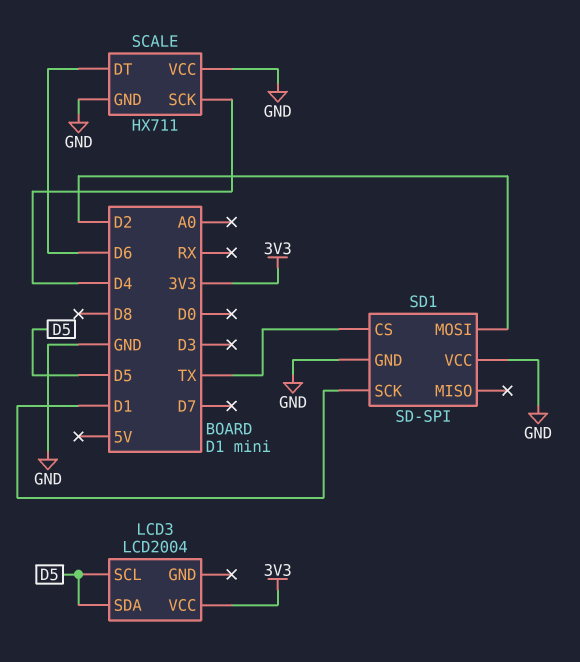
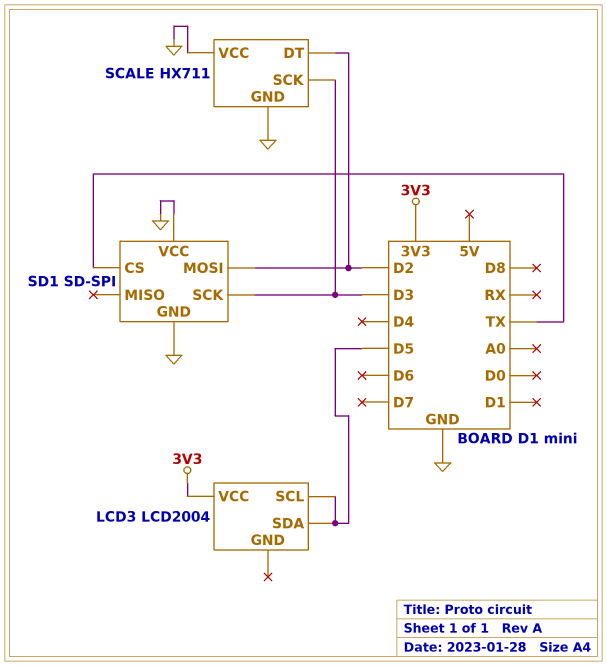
SCALE pin DT: D6 -> D2
SCALE pin SCK: D4 -> D3
SD1 pin SCK: D1 -> D3

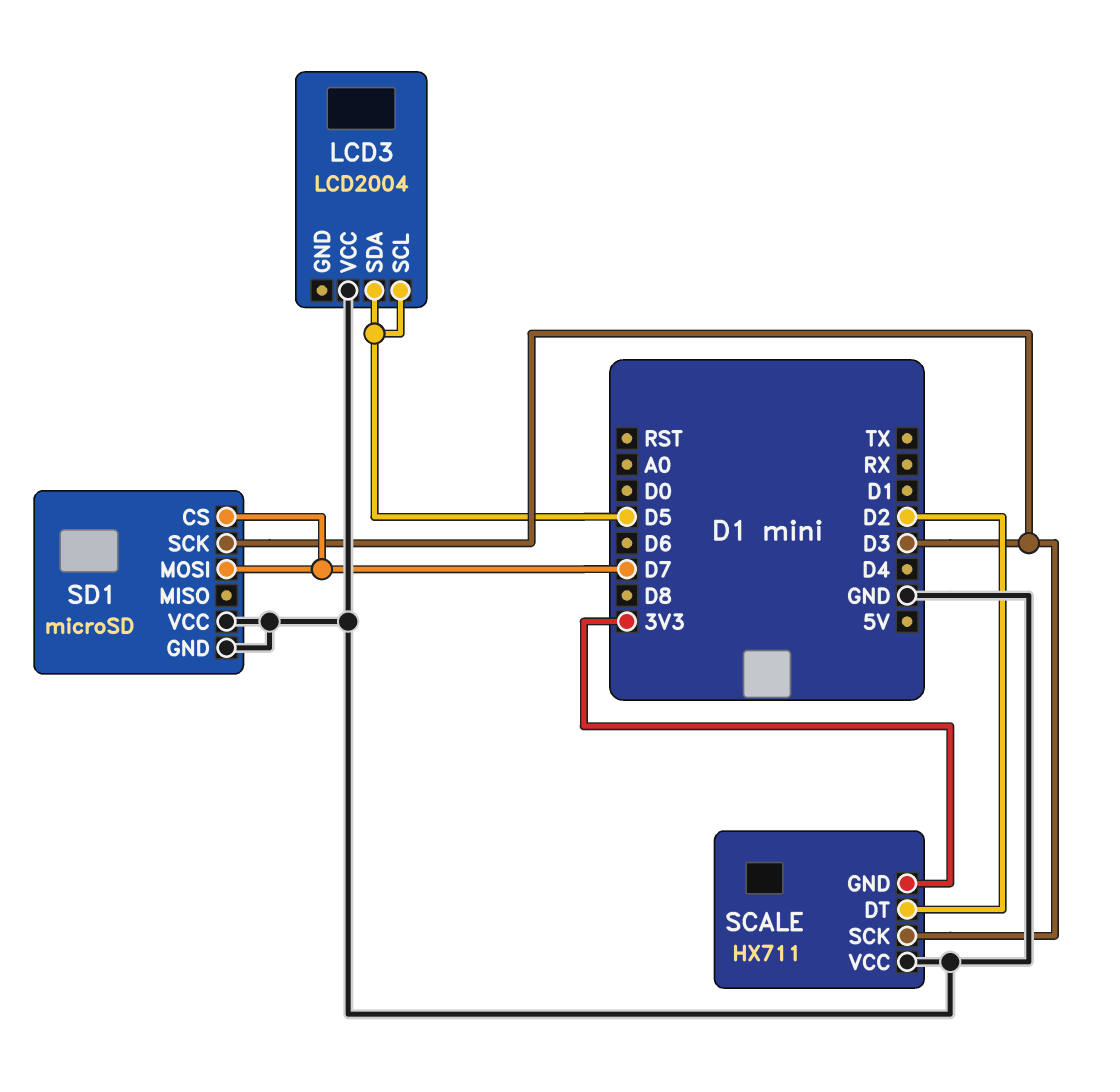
LCD3 pin VCC: 3V3 -> GND
SCALE pin GND: GND -> 3V3
SD1: SD-SPI -> microSD
SD1 pin CS: TX -> D7
SD1 pin MOSI: D2 -> D7

